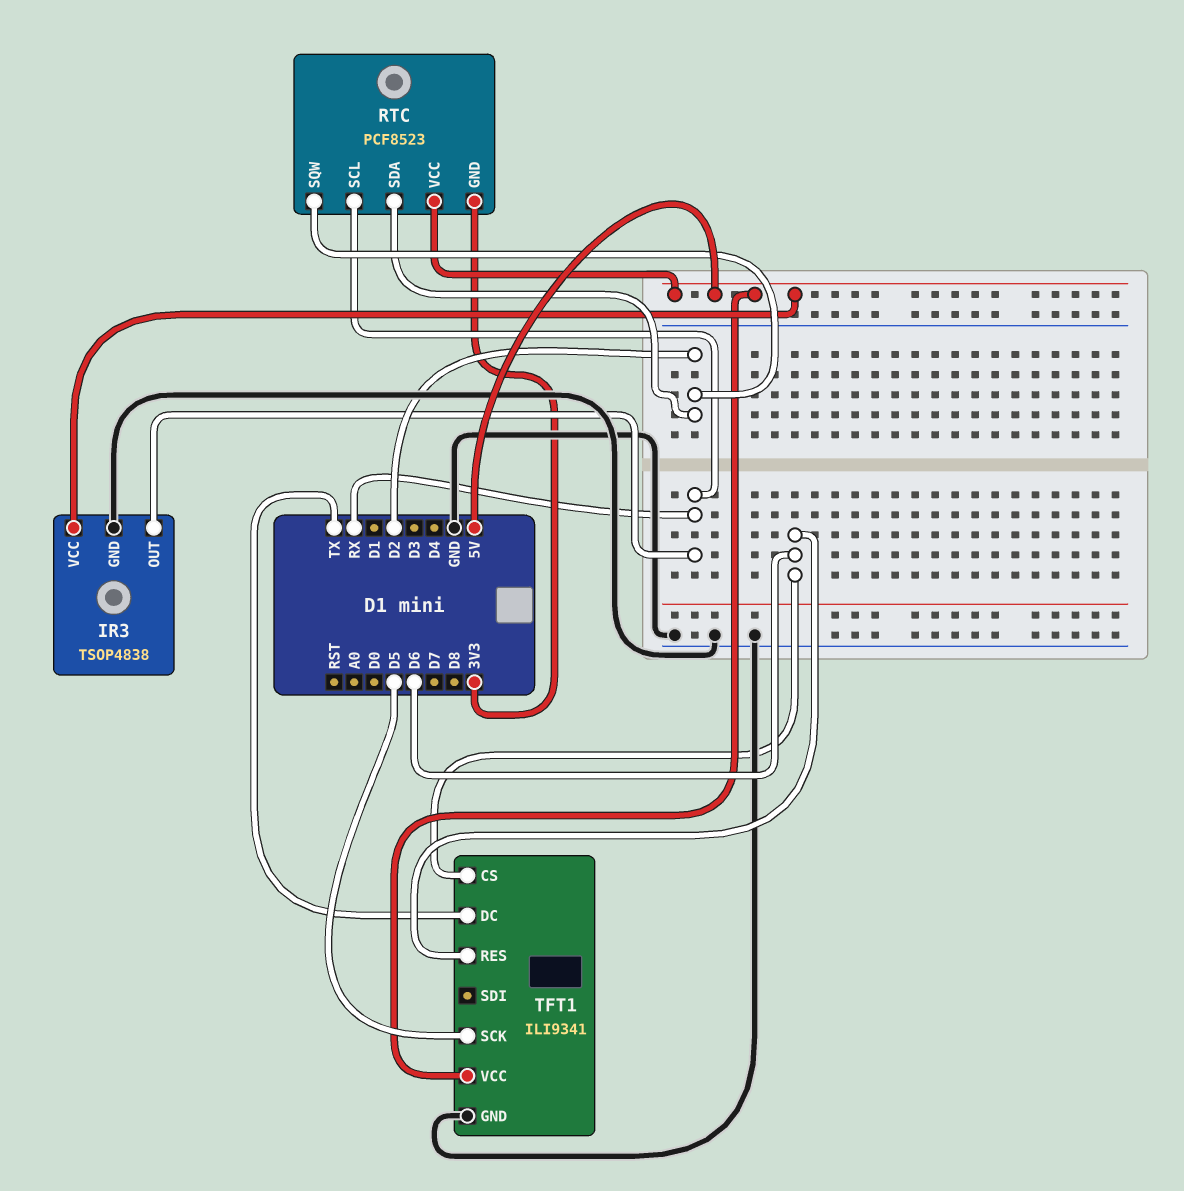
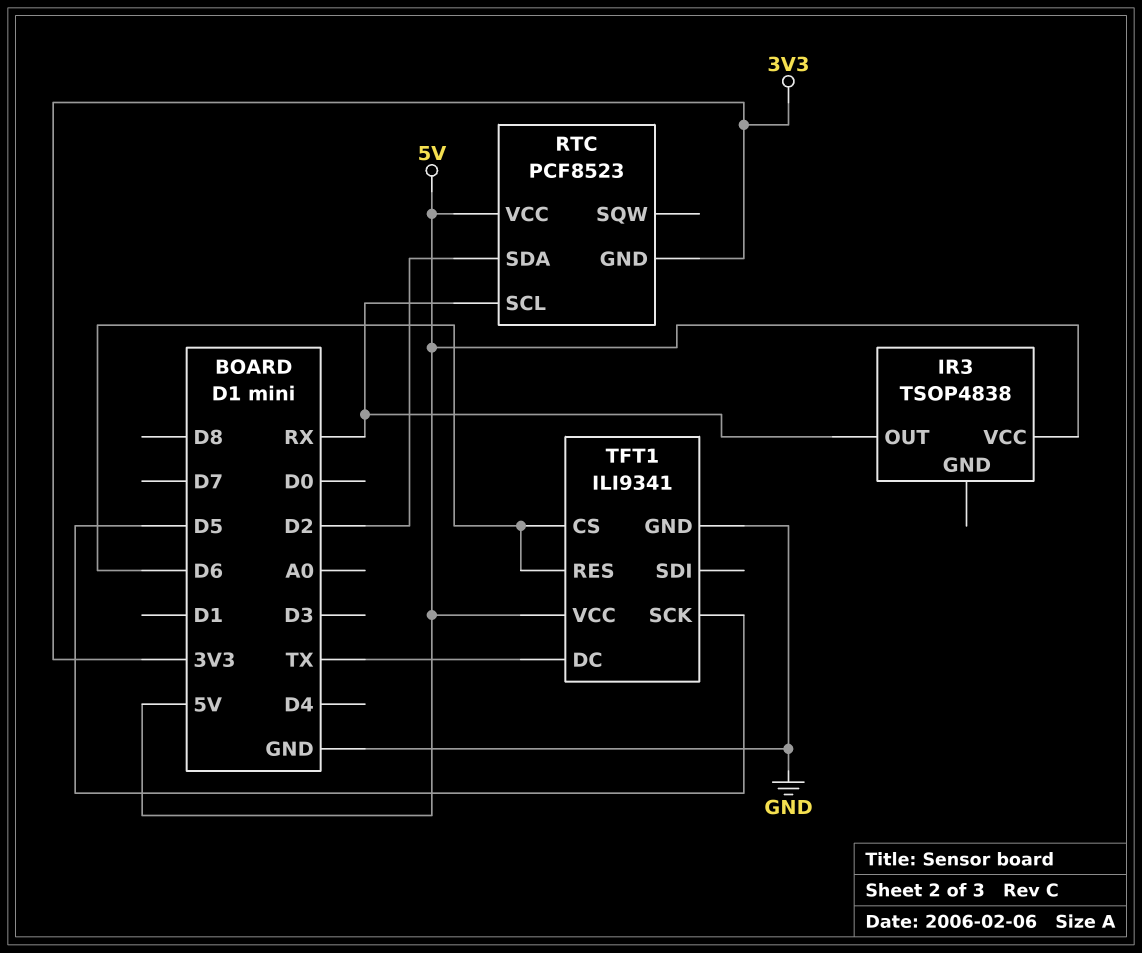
IR3 pin GND: GND -> none
RTC pin SQW: D2 -> none

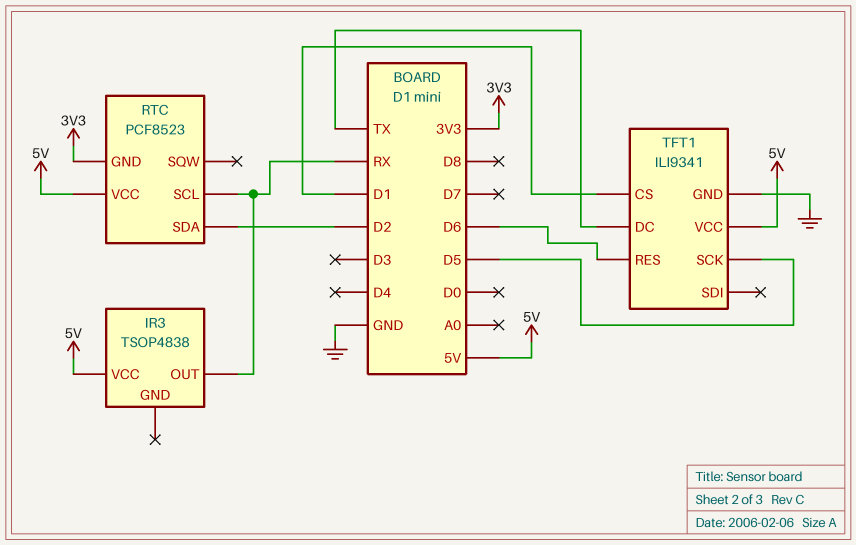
TFT1 pin CS: D6 -> D1

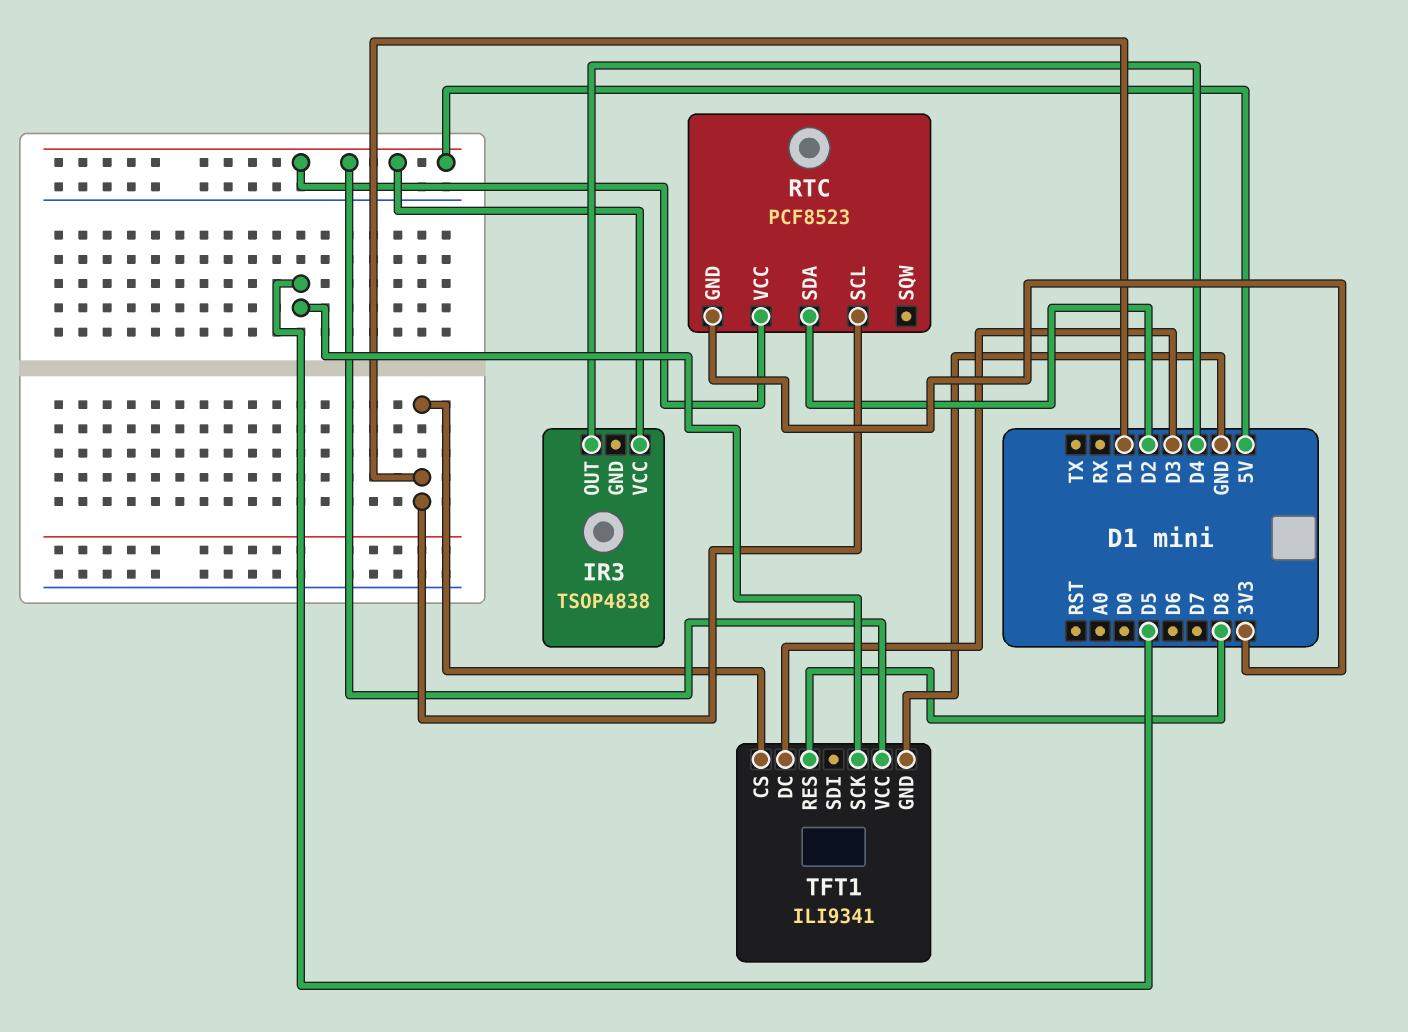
IR3 pin OUT: RX -> D4
RTC pin SCL: RX -> D1
TFT1 pin DC: TX -> D3
TFT1 pin RES: D6 -> D8

